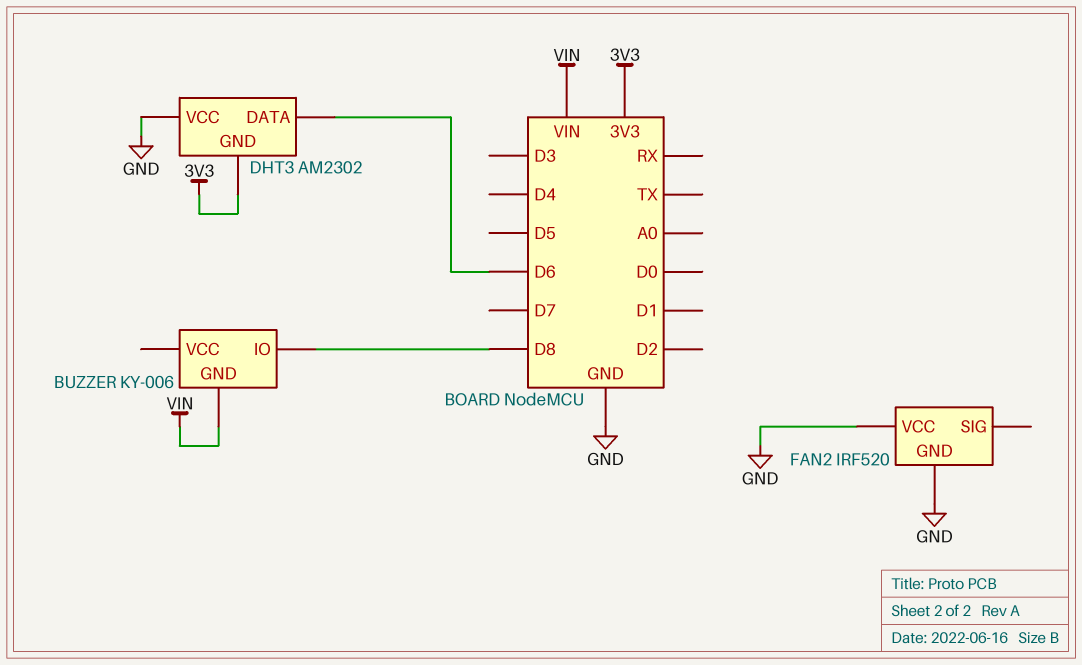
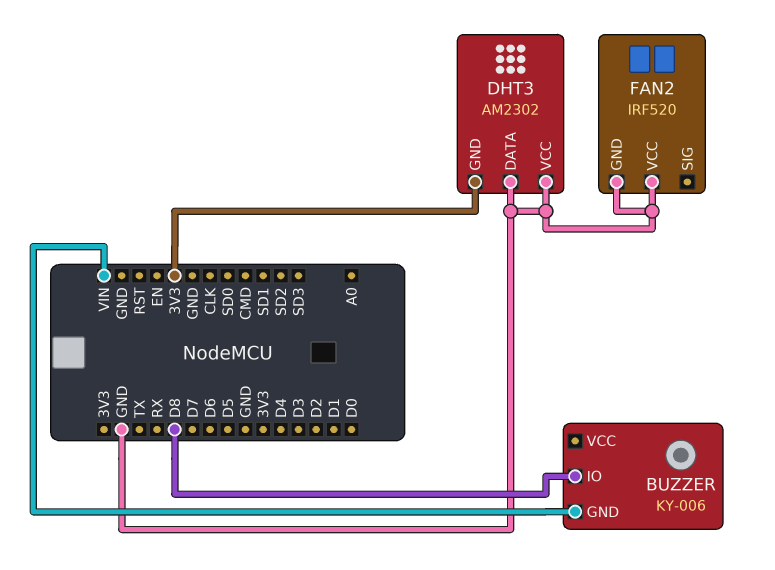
DHT3 pin DATA: D6 -> GND

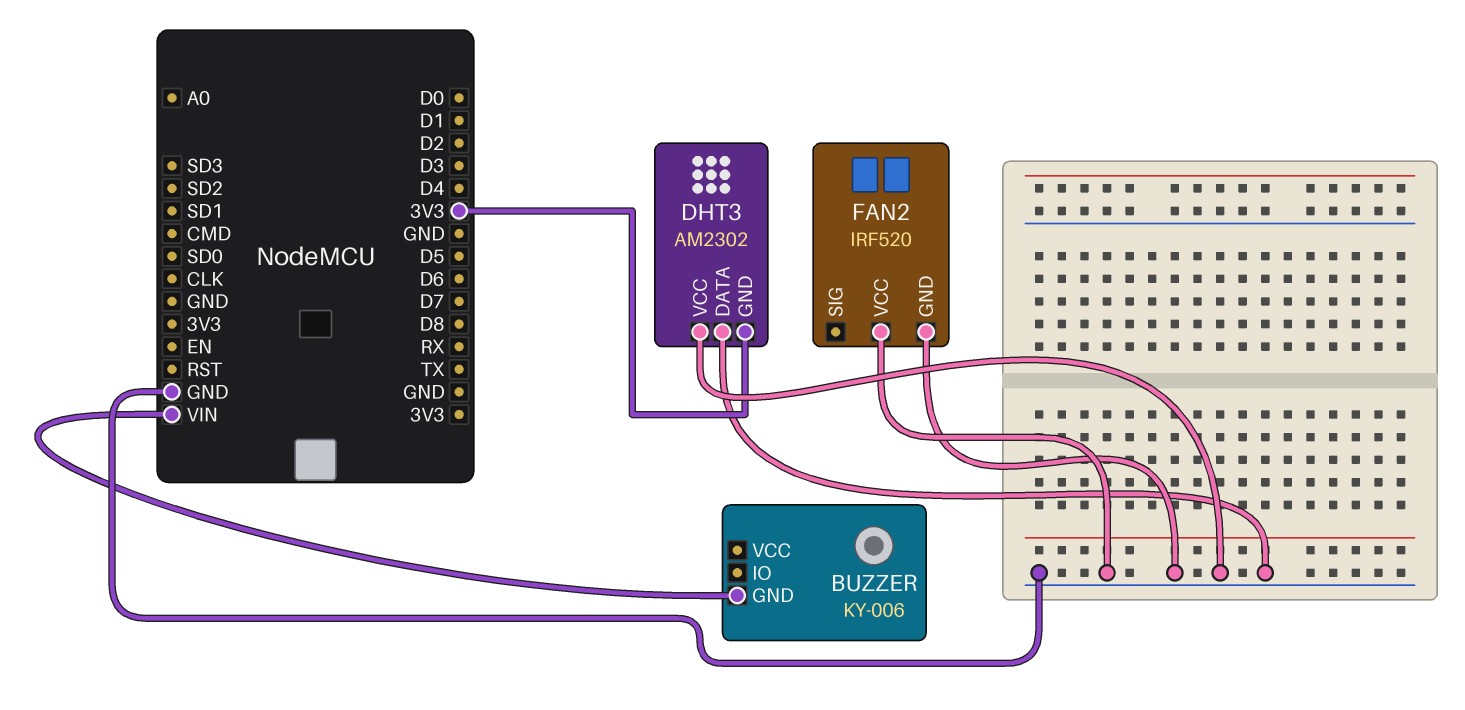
BUZZER pin IO: D8 -> none

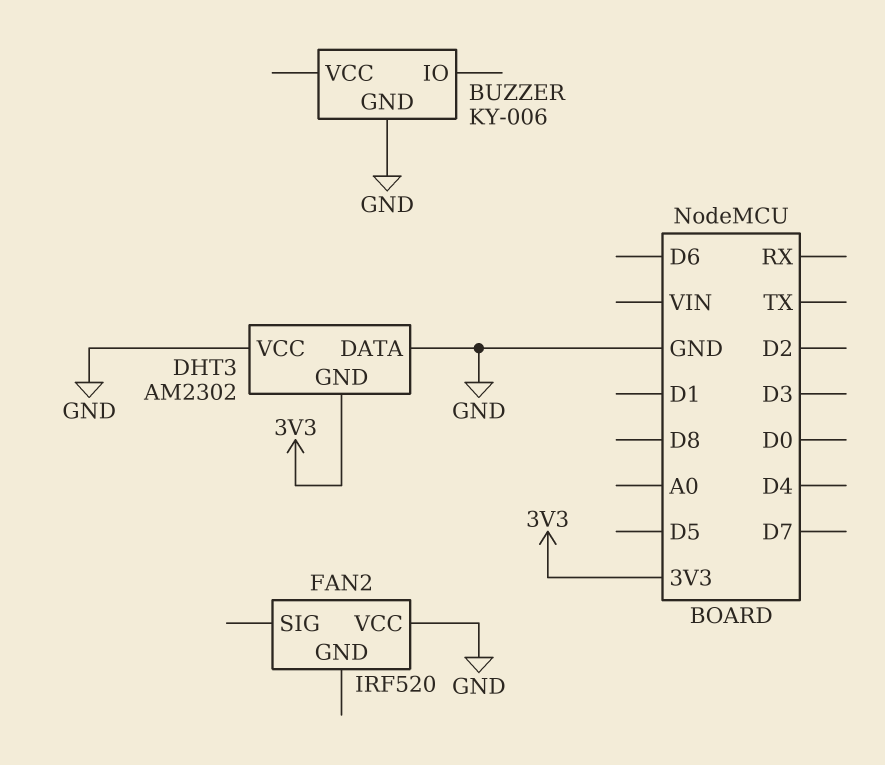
BUZZER pin GND: VIN -> GND
FAN2 pin GND: GND -> none

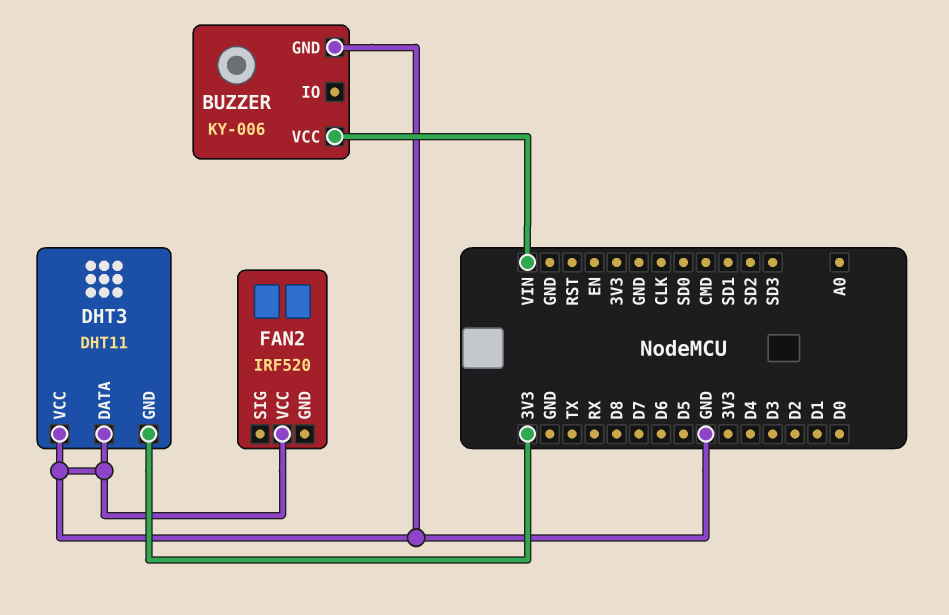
BUZZER pin VCC: none -> VIN
DHT3: AM2302 -> DHT11

